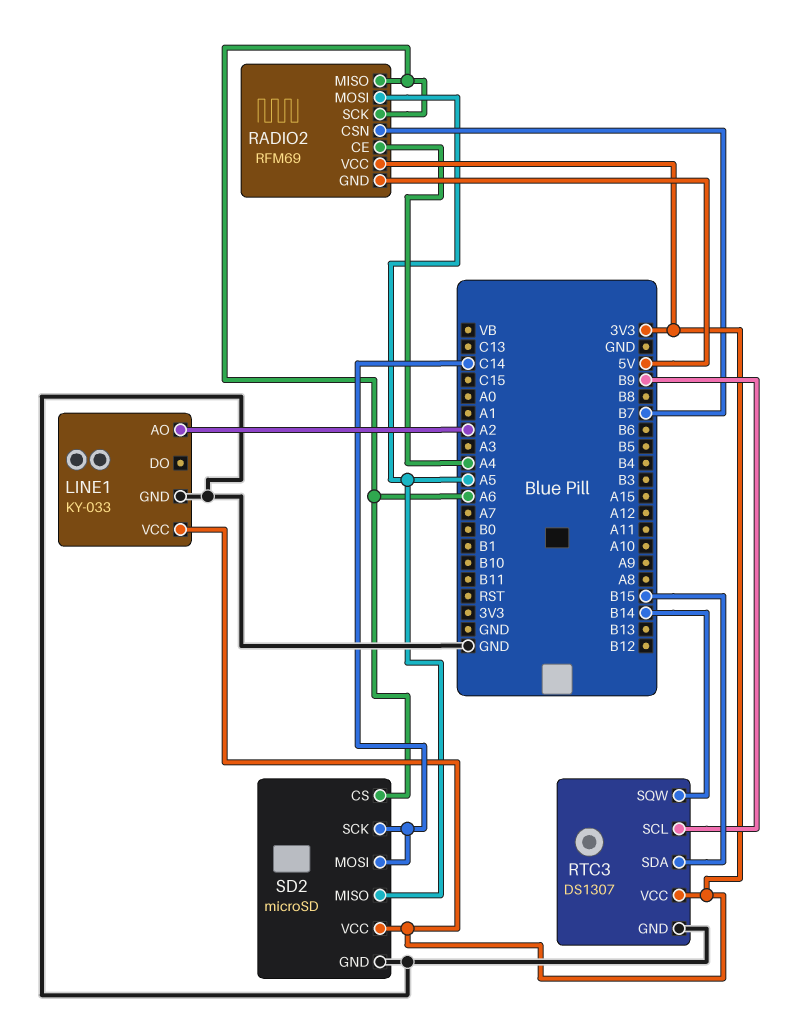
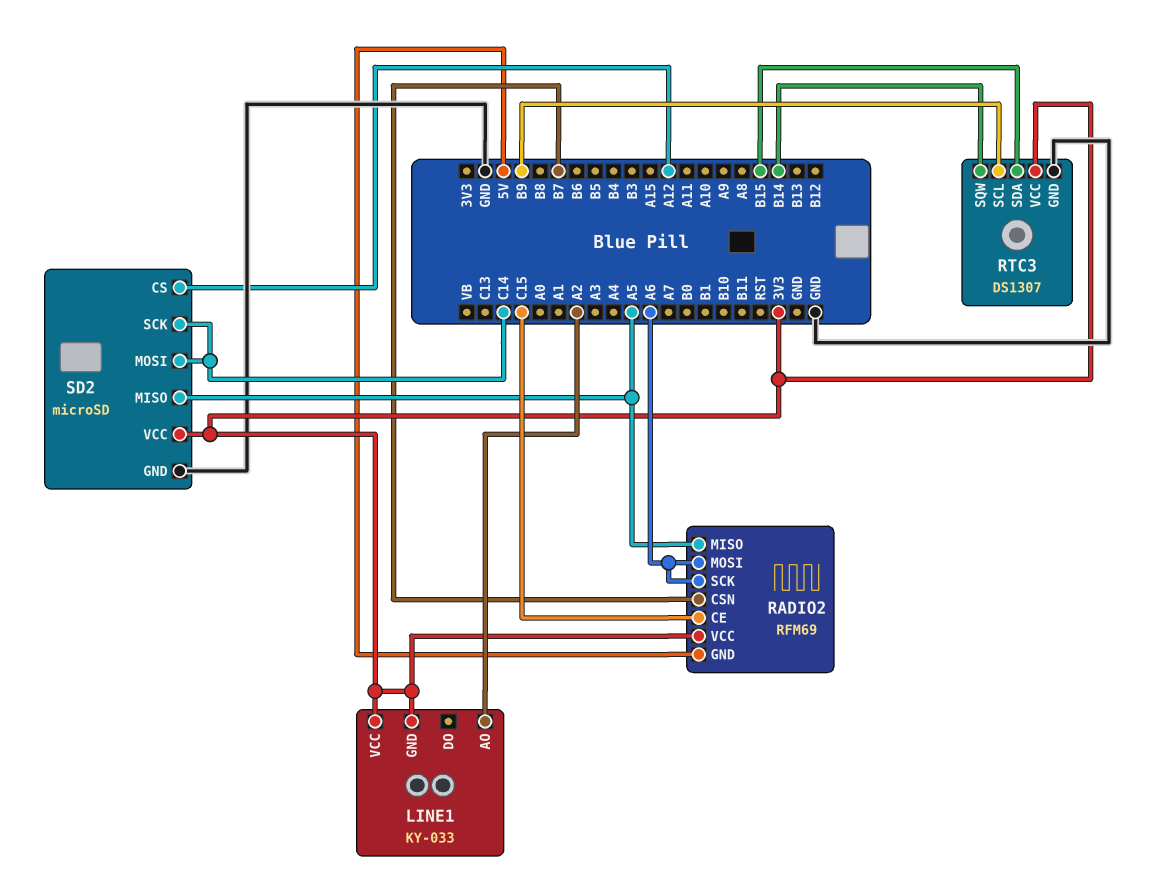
LINE1 pin GND: GND -> 3V3
RADIO2 pin CE: A4 -> C15
RADIO2 pin MISO: A6 -> A5
RADIO2 pin MOSI: A5 -> A6
SD2 pin CS: A6 -> A12

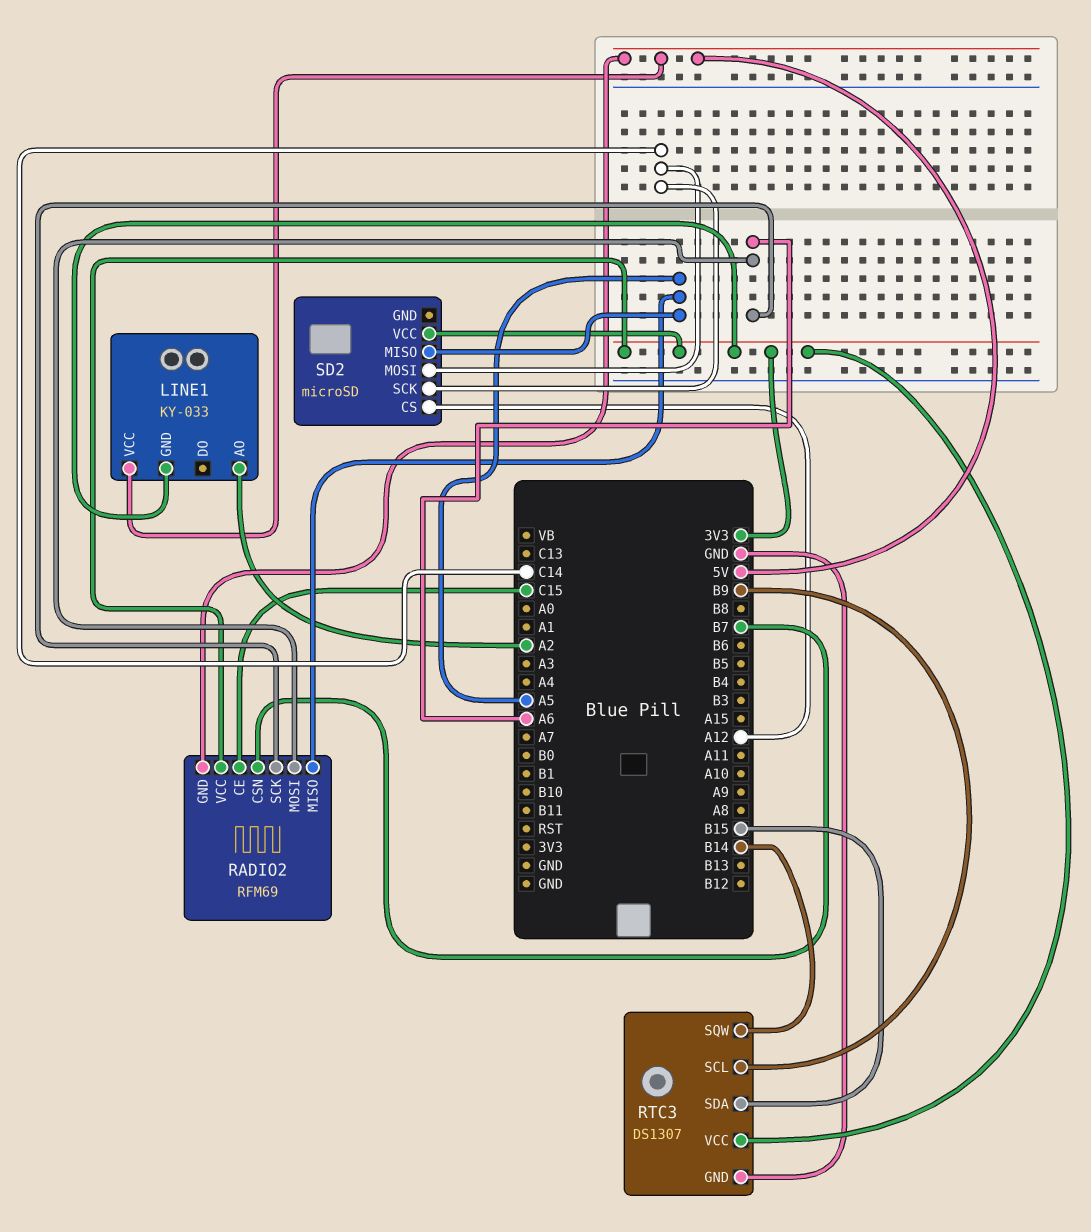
LINE1 pin VCC: 3V3 -> 5V
SD2 pin GND: GND -> none

